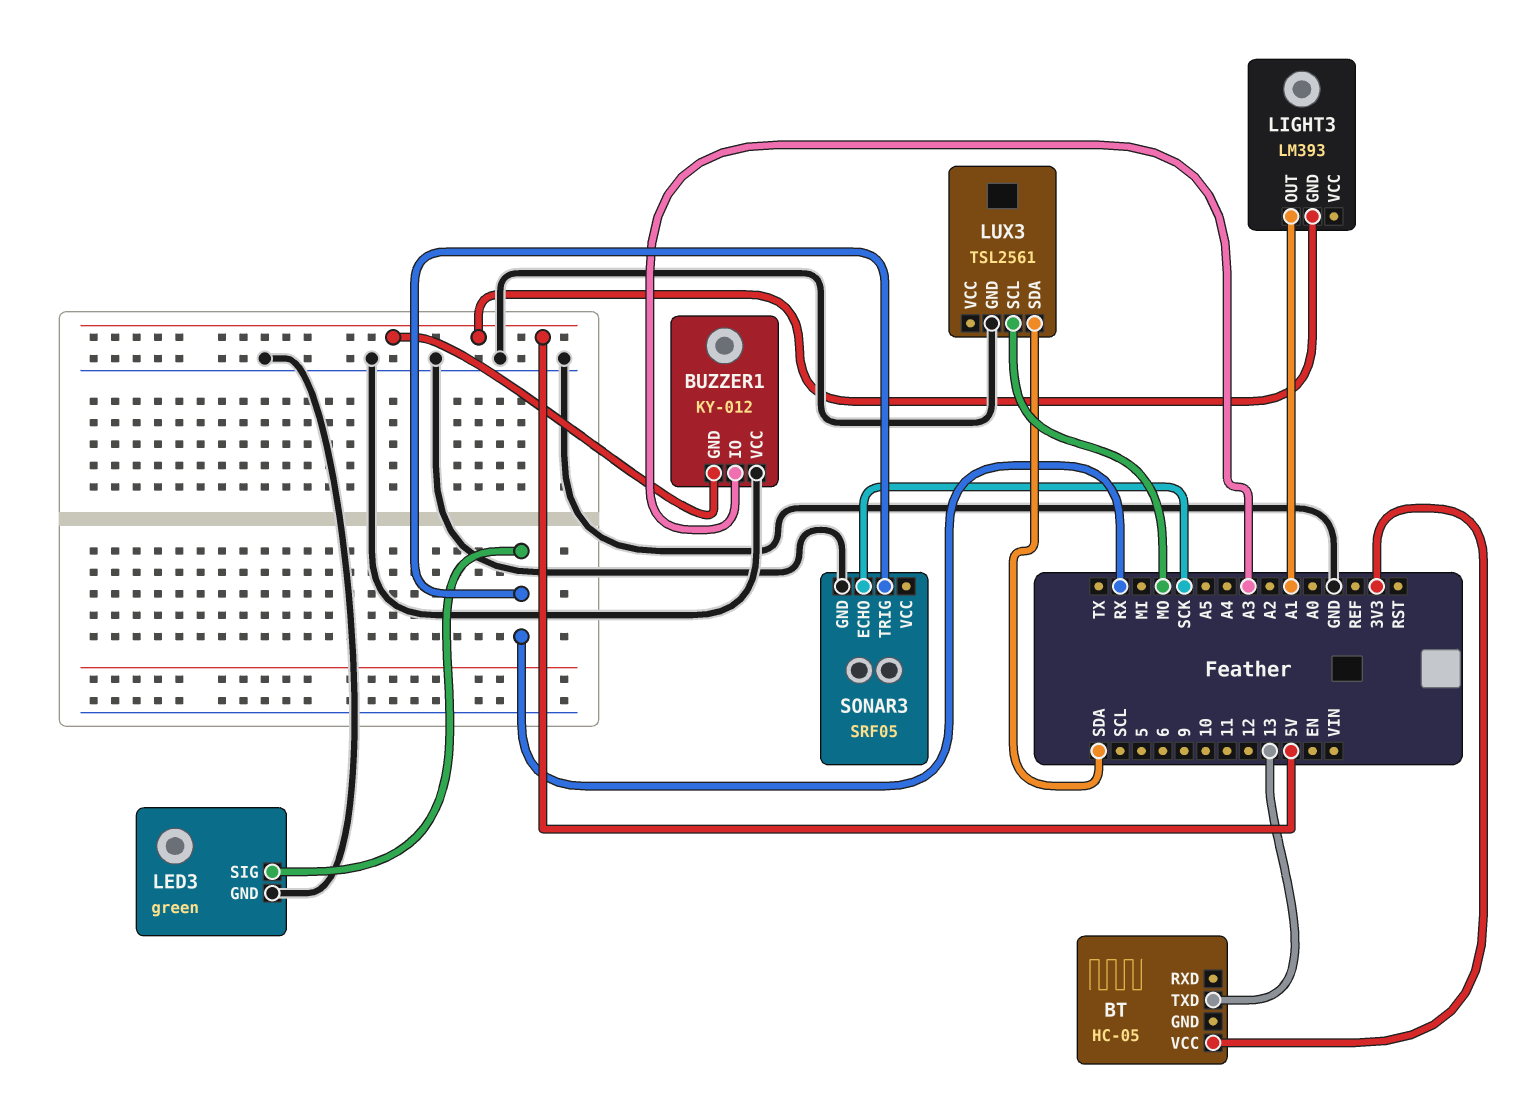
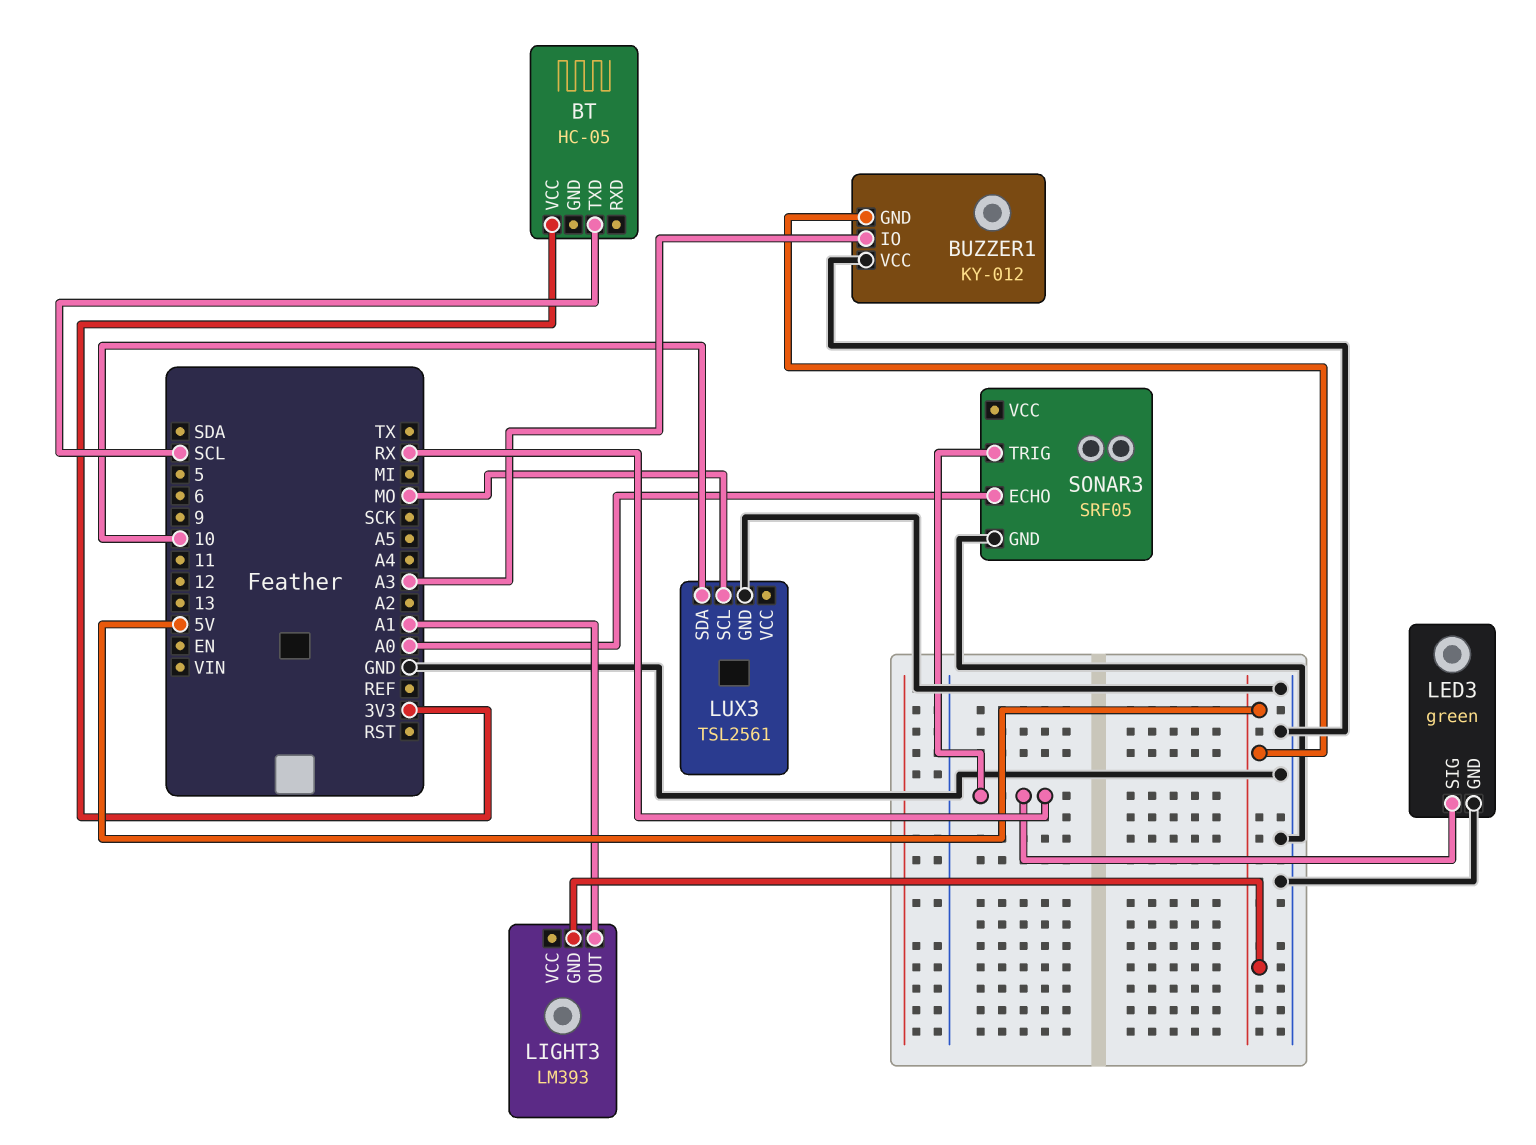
BT pin TXD: 13 -> SCL
LUX3 pin SDA: SDA -> 10
SONAR3 pin ECHO: SCK -> A0

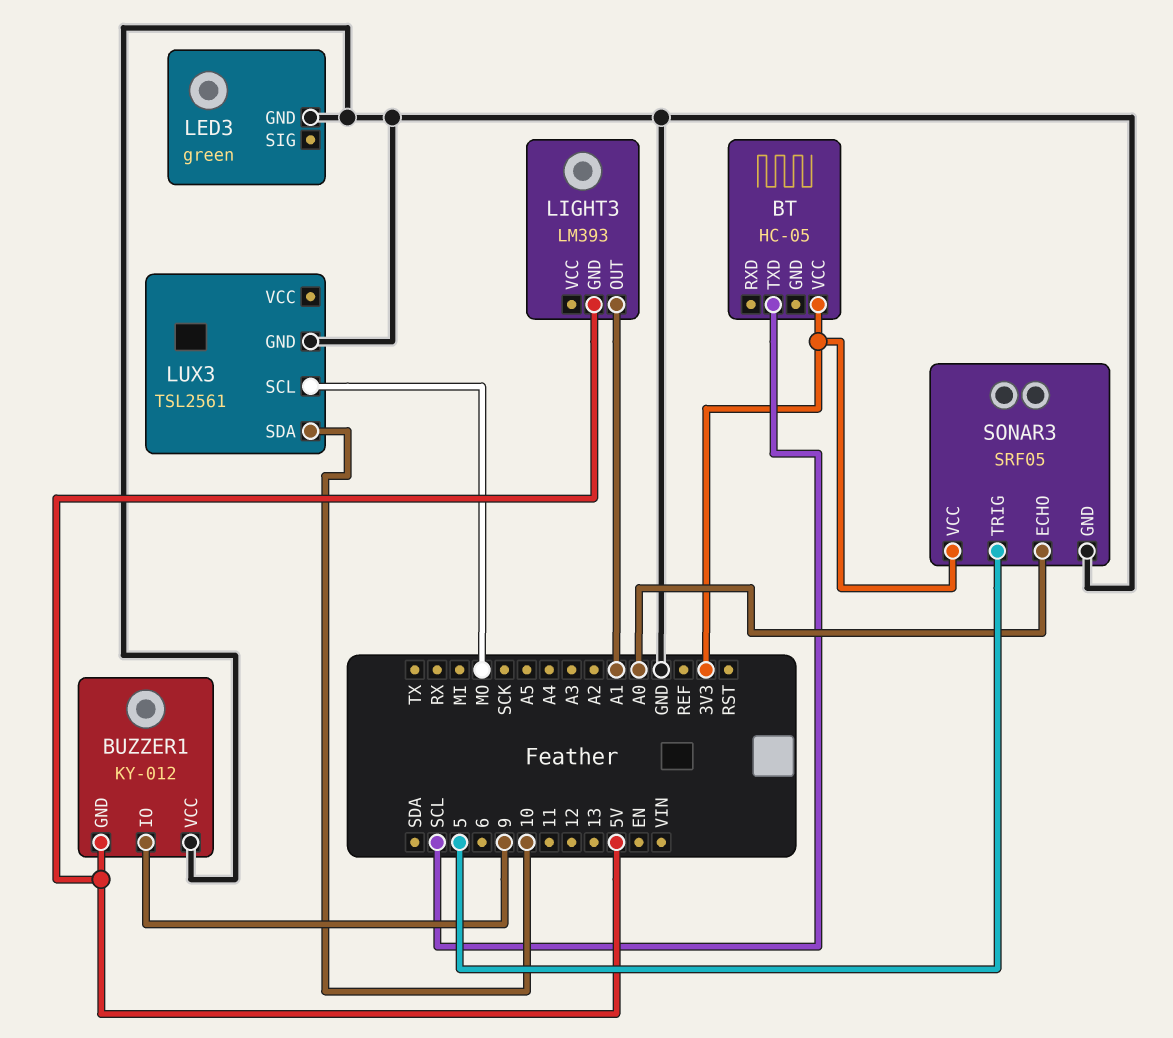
BUZZER1 pin IO: A3 -> 9
LED3 pin SIG: RX -> none
SONAR3 pin TRIG: RX -> 5
SONAR3 pin VCC: none -> 3V3

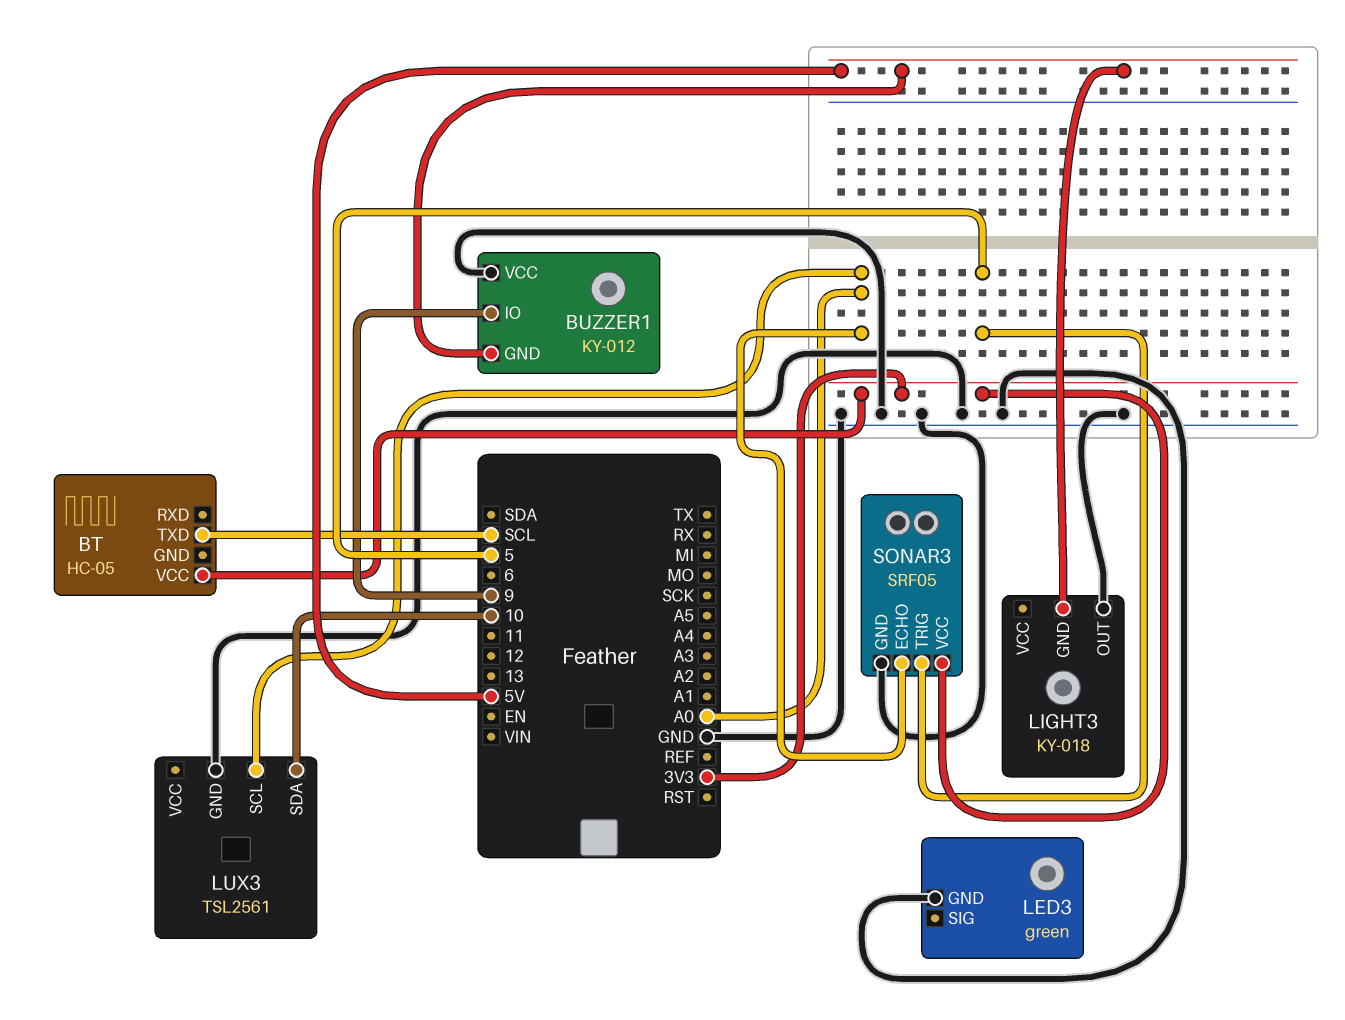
LIGHT3: LM393 -> KY-018
LIGHT3 pin OUT: A1 -> GND
LUX3 pin SCL: MO -> A0

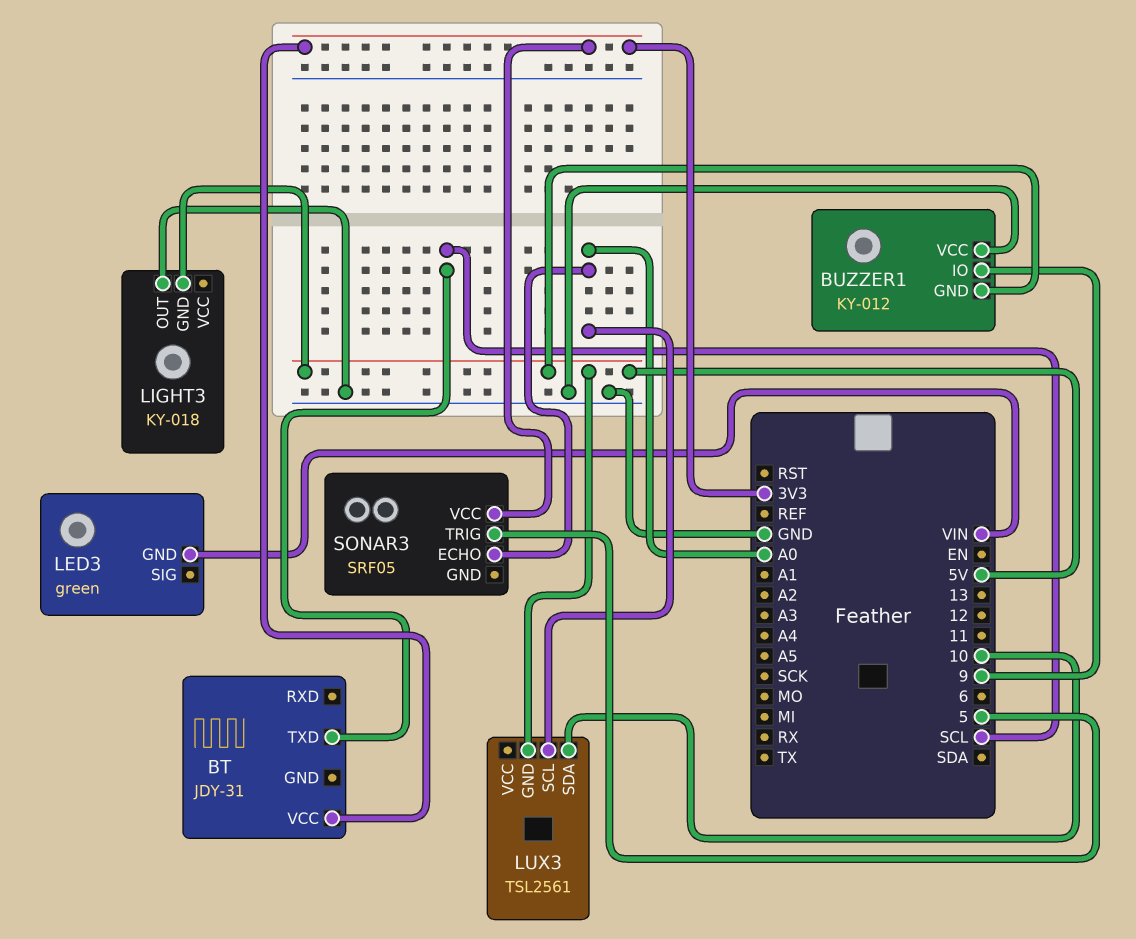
BT: HC-05 -> JDY-31
LED3 pin GND: GND -> VIN
LUX3 pin GND: GND -> 5V
SONAR3 pin GND: GND -> none

